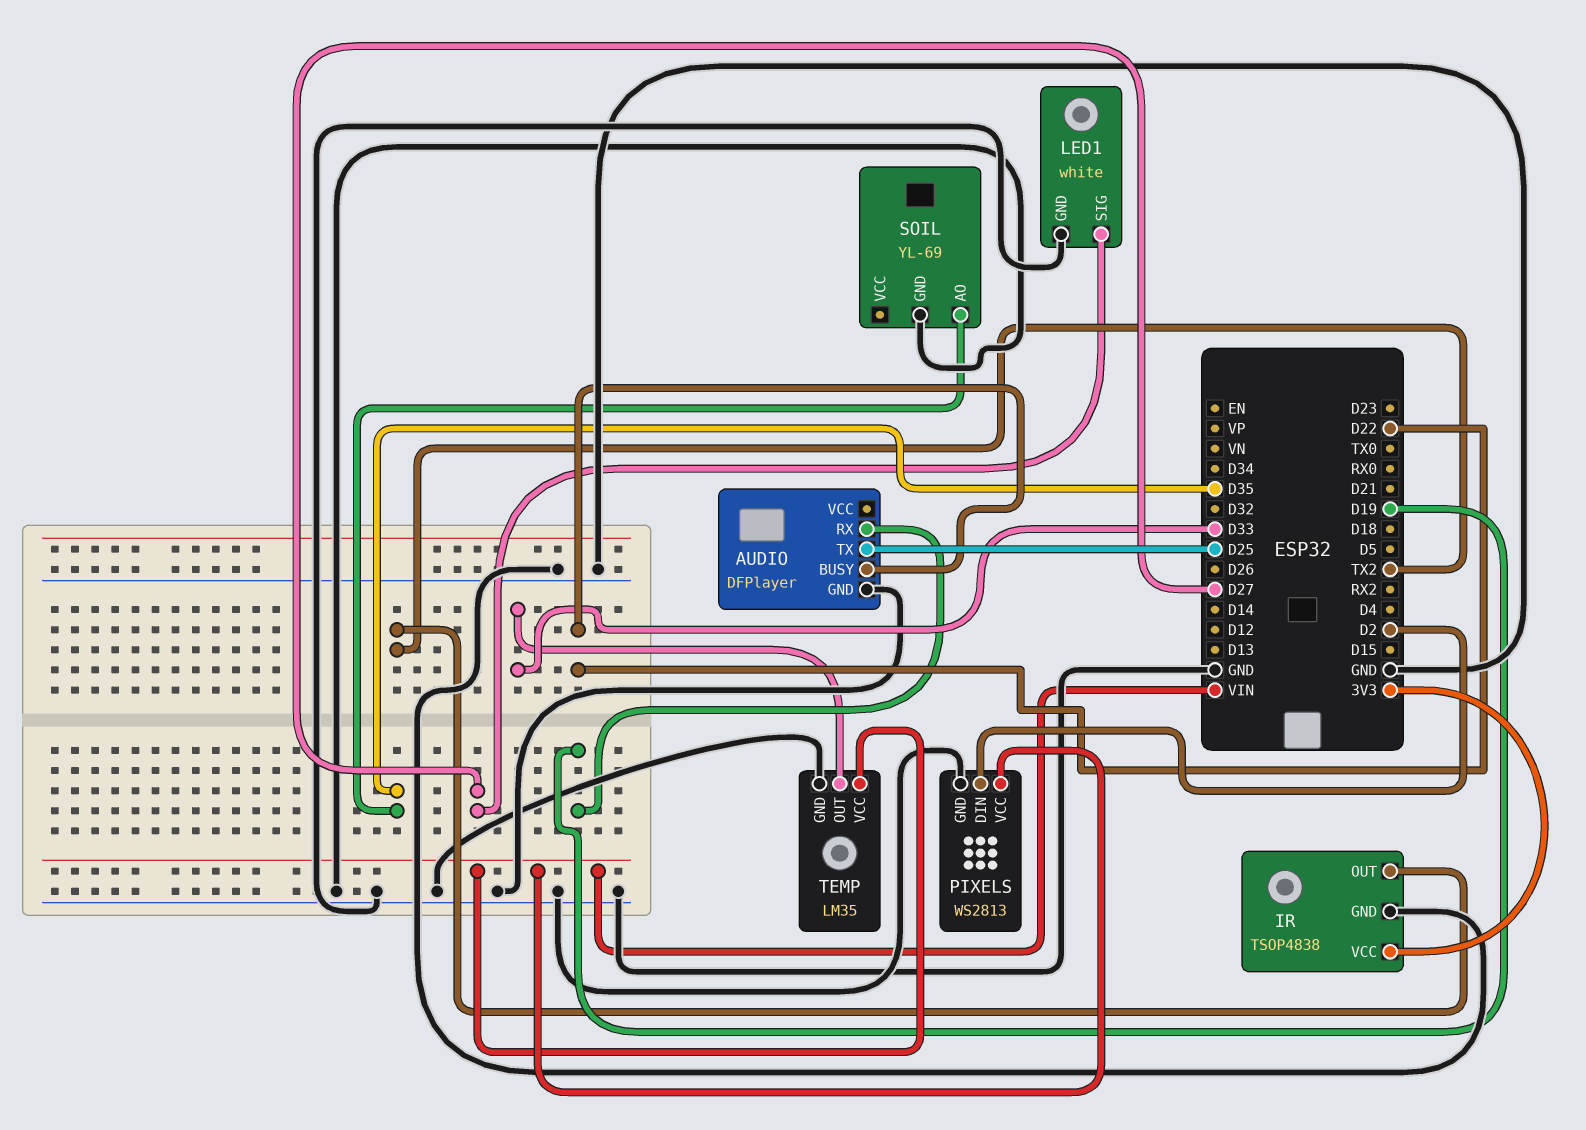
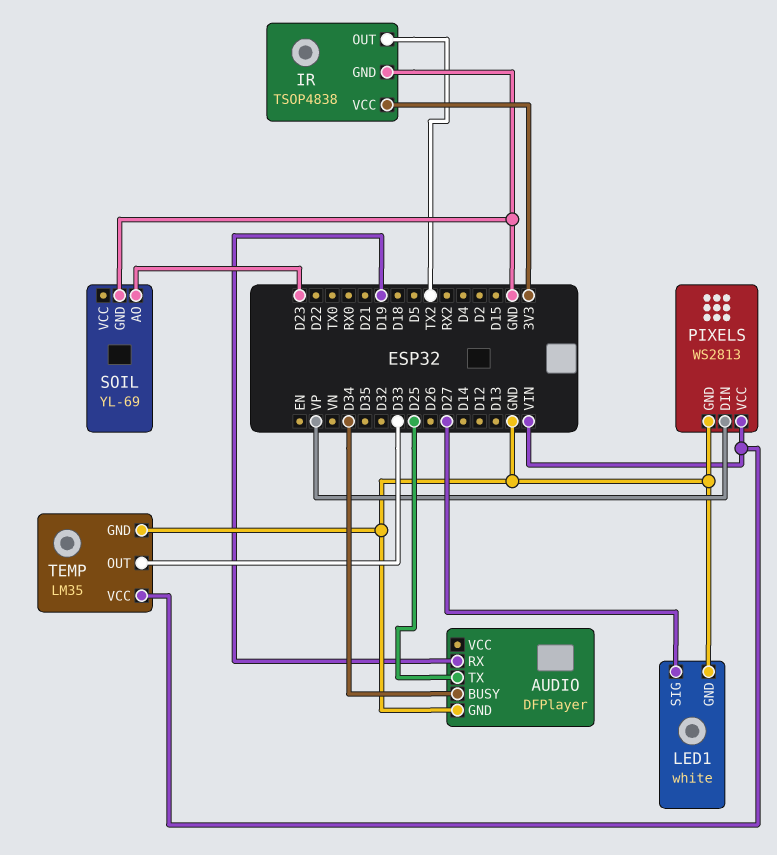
AUDIO pin BUSY: D22 -> D34
PIXELS pin DIN: D2 -> VP
SOIL pin AO: D35 -> D23

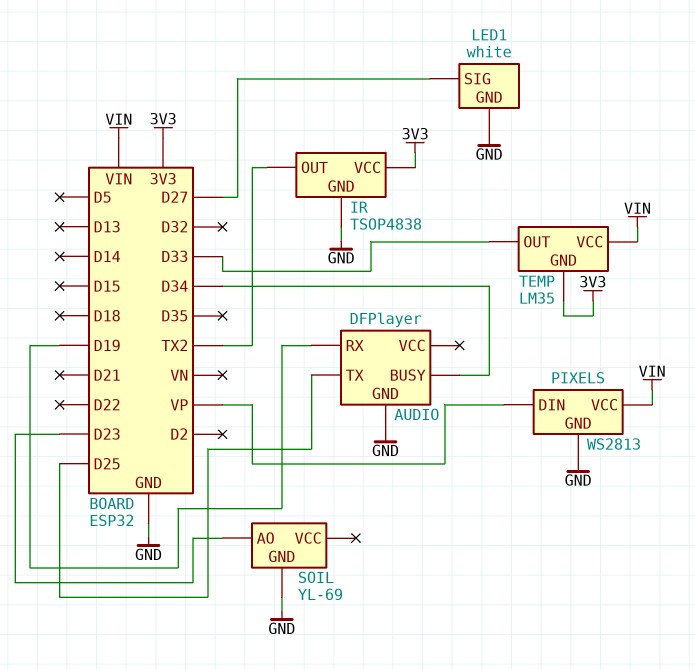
TEMP pin GND: GND -> 3V3

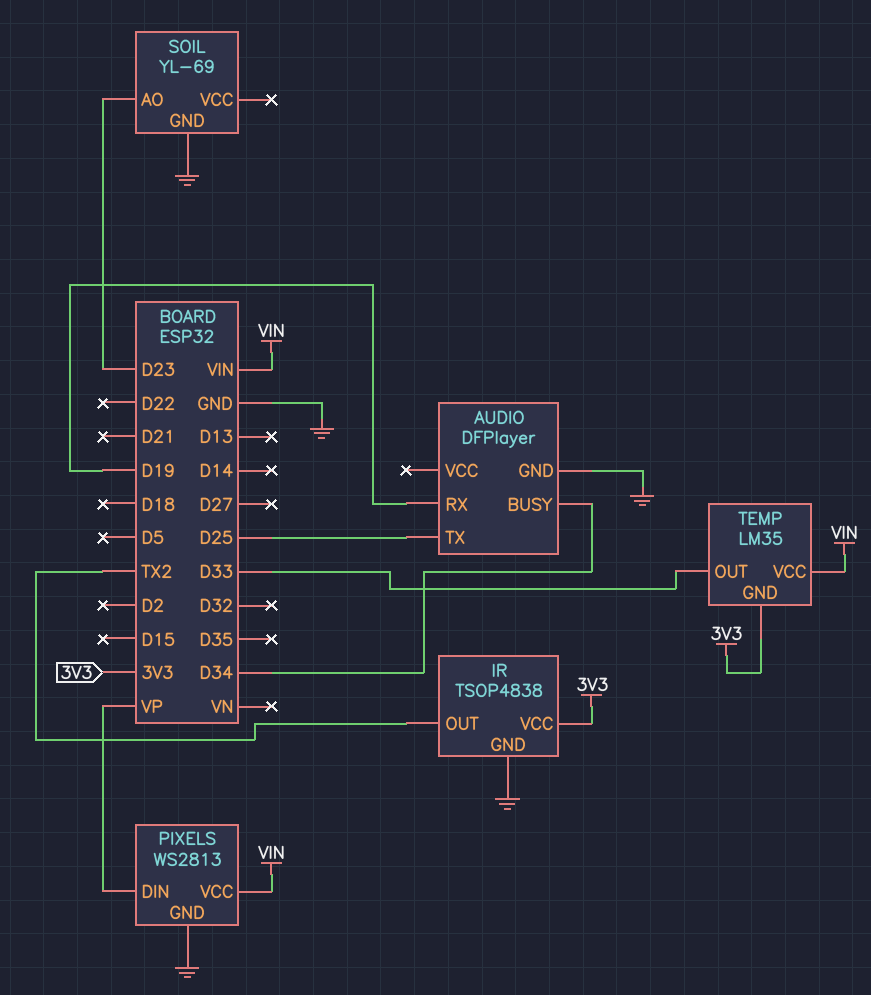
LED1: white -> none
LED1 pin GND: GND -> none
LED1 pin SIG: D27 -> none

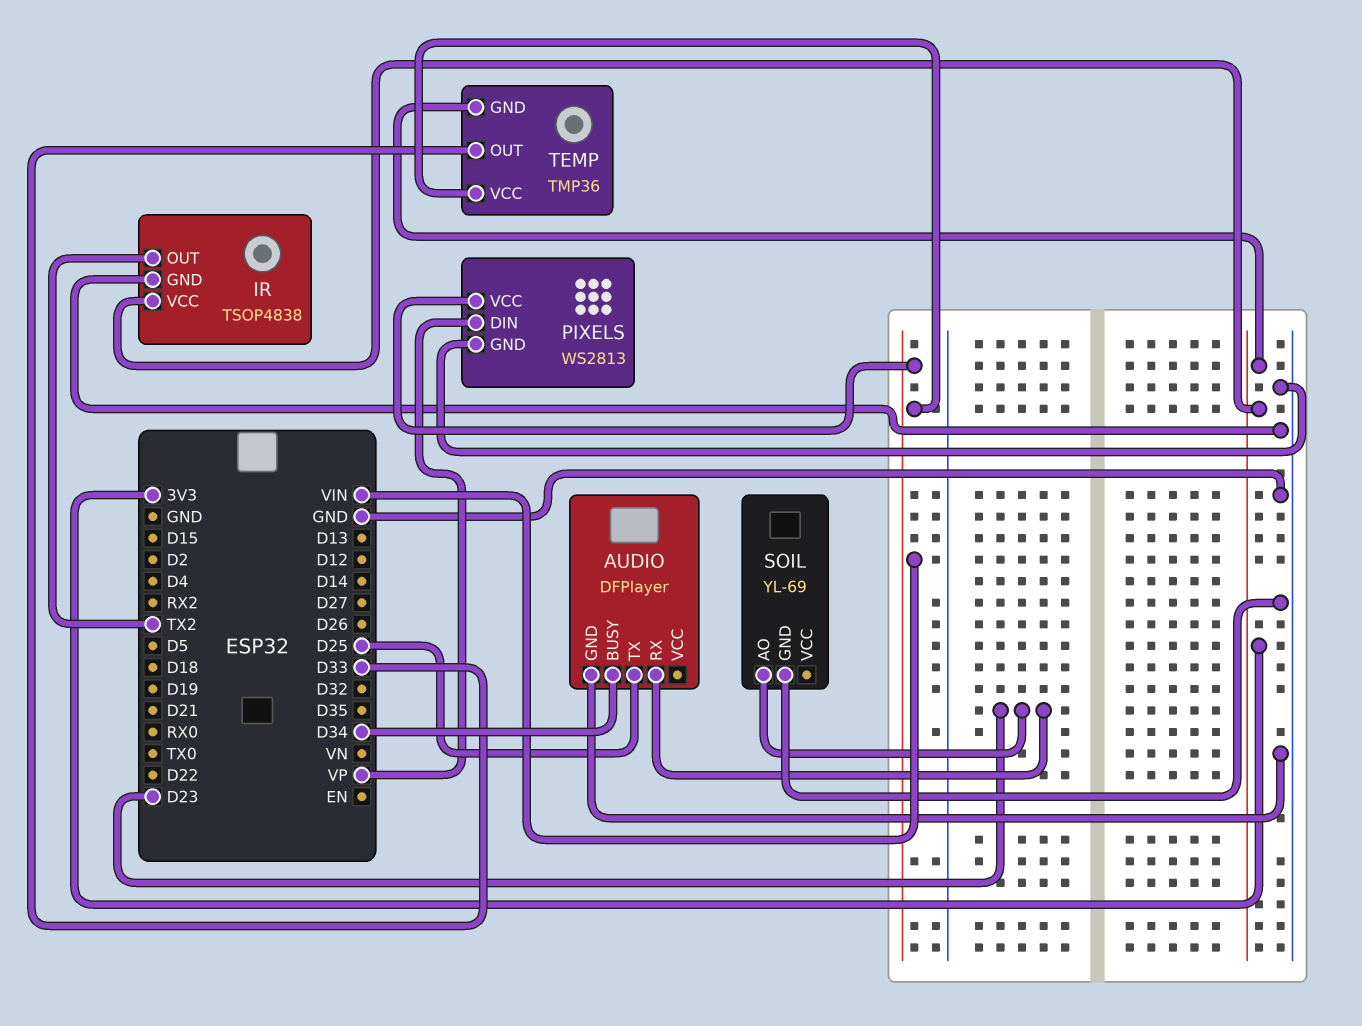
AUDIO pin RX: D19 -> D23
TEMP: LM35 -> TMP36

